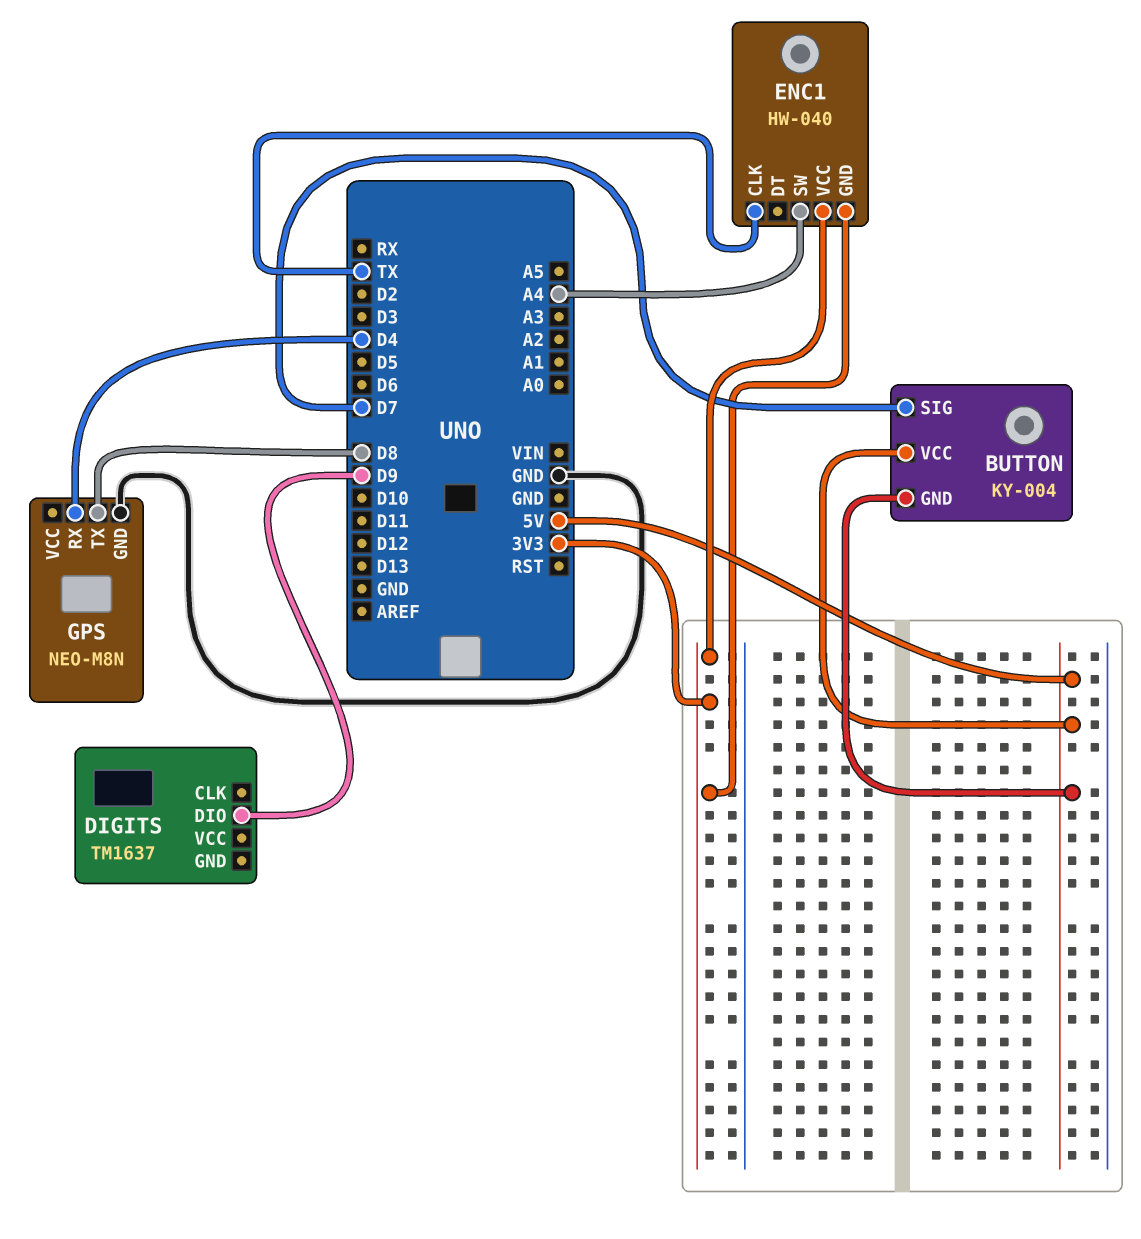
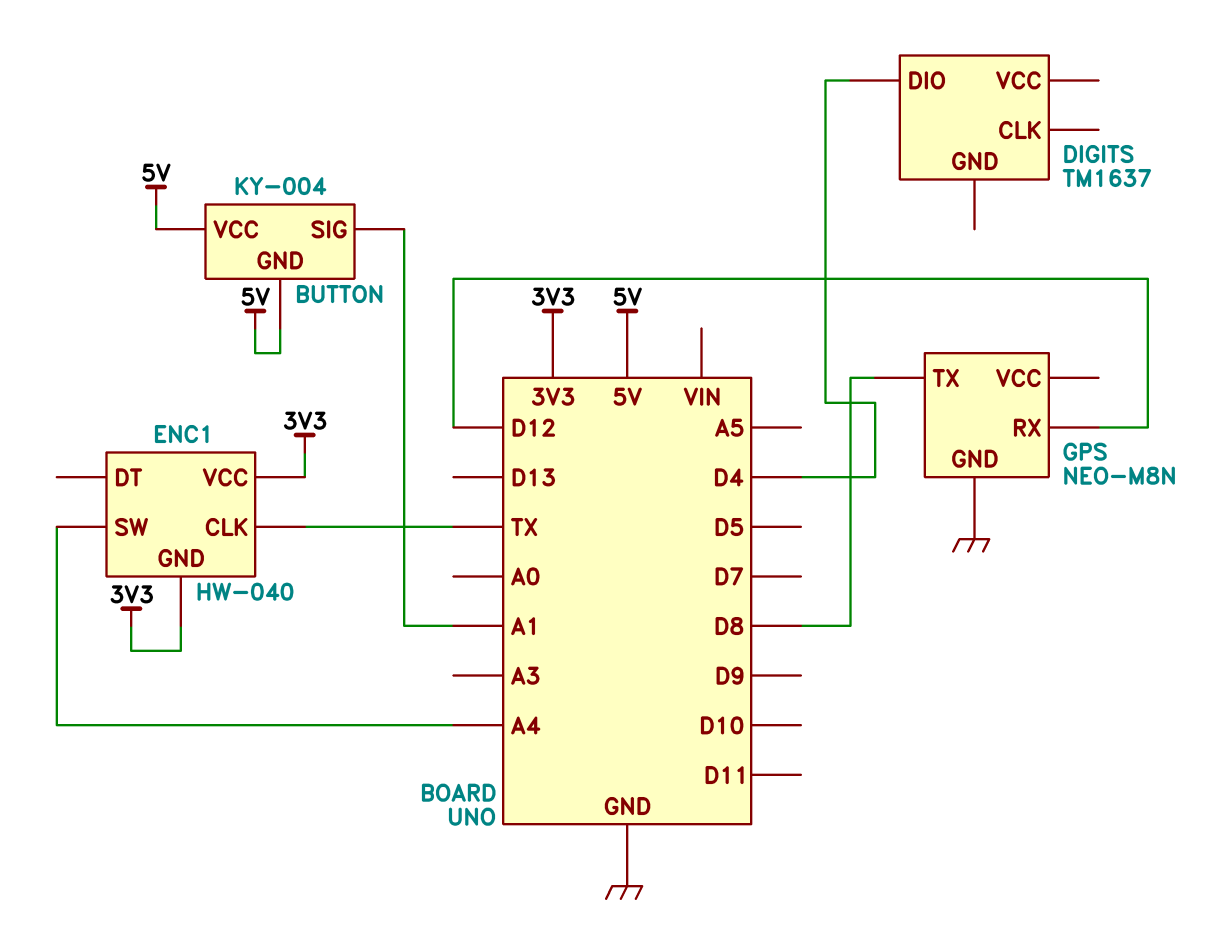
BUTTON pin SIG: D7 -> A1
DIGITS pin DIO: D9 -> D4
GPS pin RX: D4 -> D12

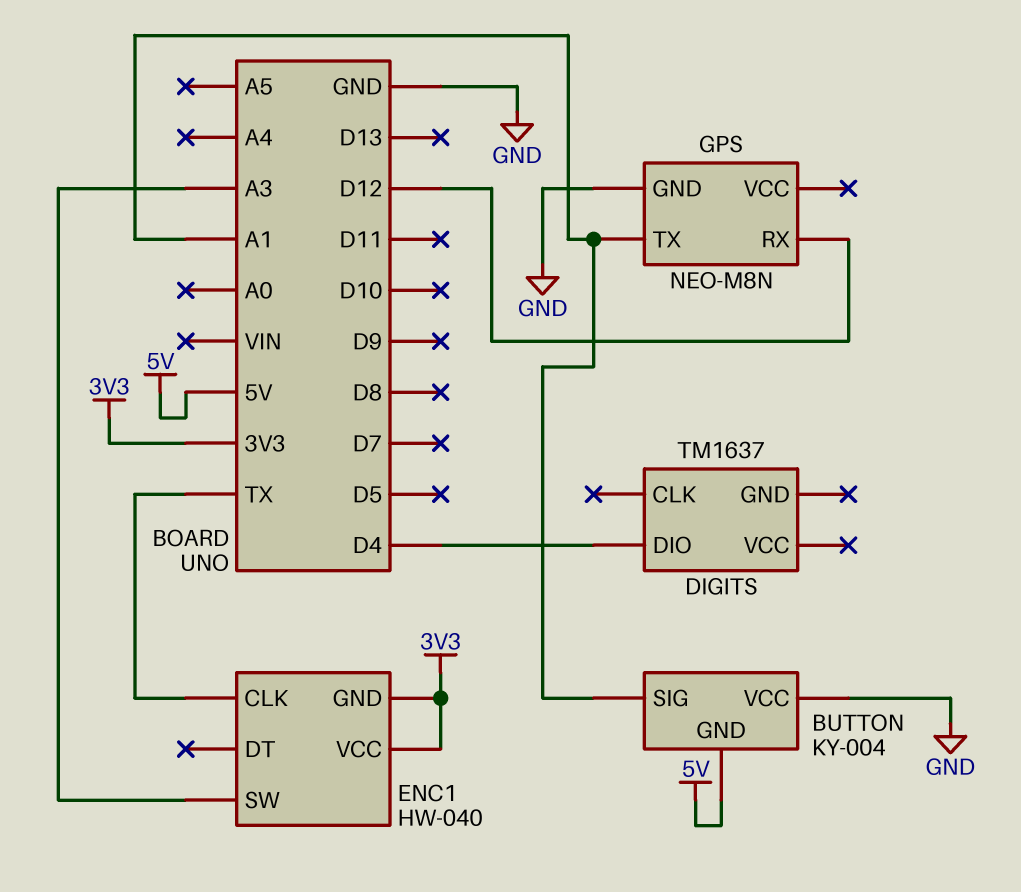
BUTTON pin VCC: 5V -> GND
ENC1 pin SW: A4 -> A3
GPS pin TX: D8 -> A1

